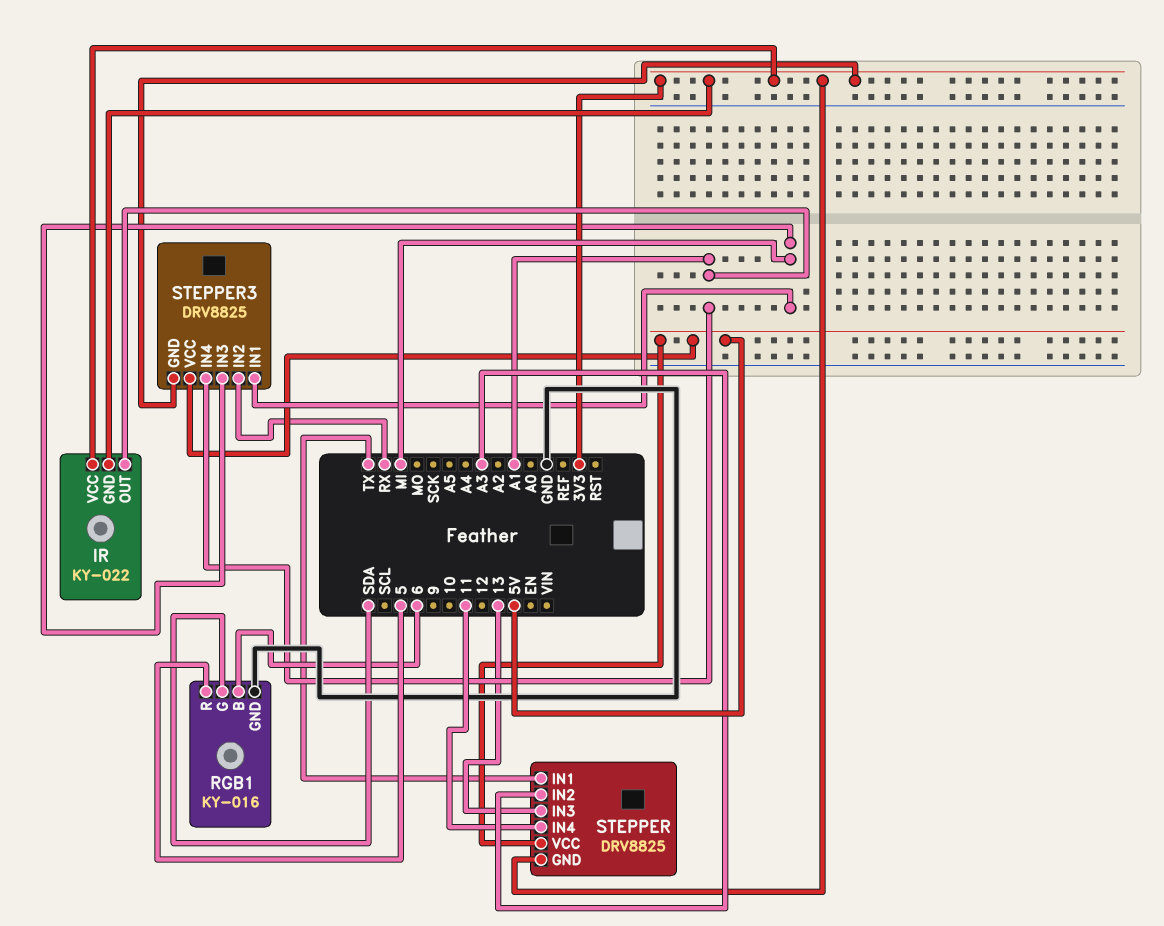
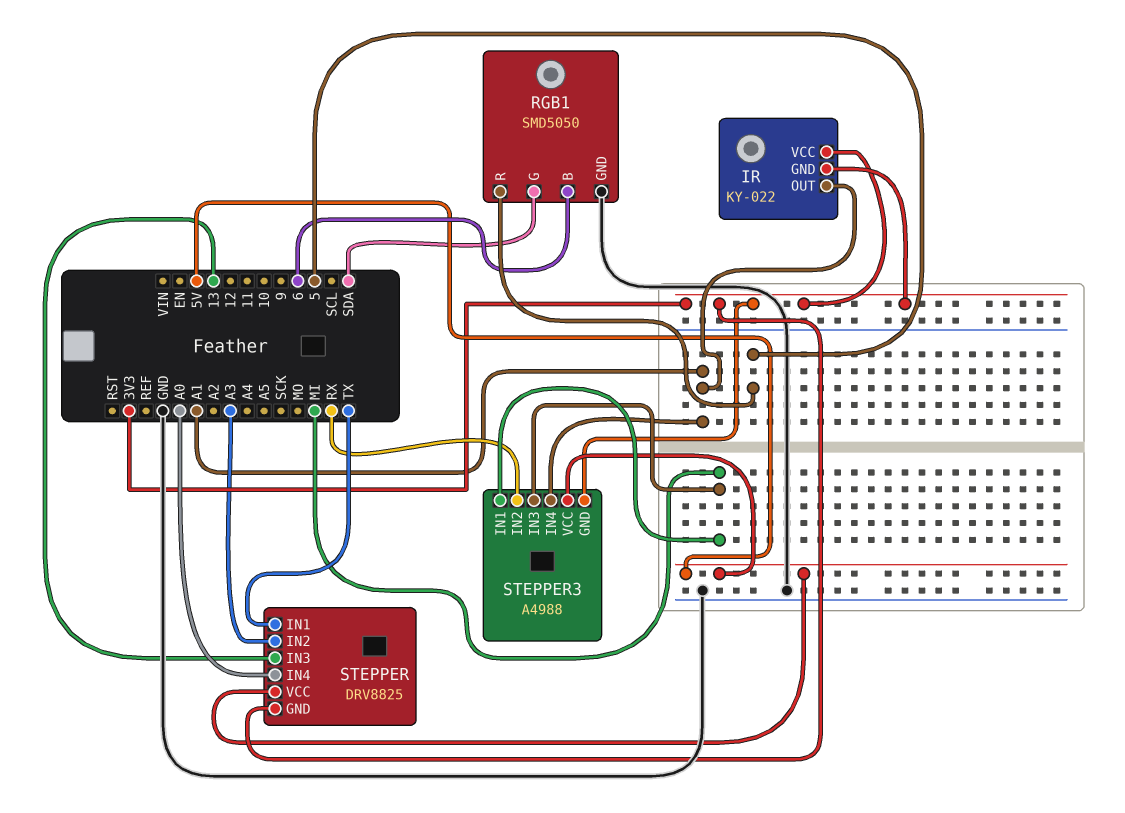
RGB1: KY-016 -> SMD5050
STEPPER pin IN4: 11 -> A0
STEPPER3: DRV8825 -> A4988

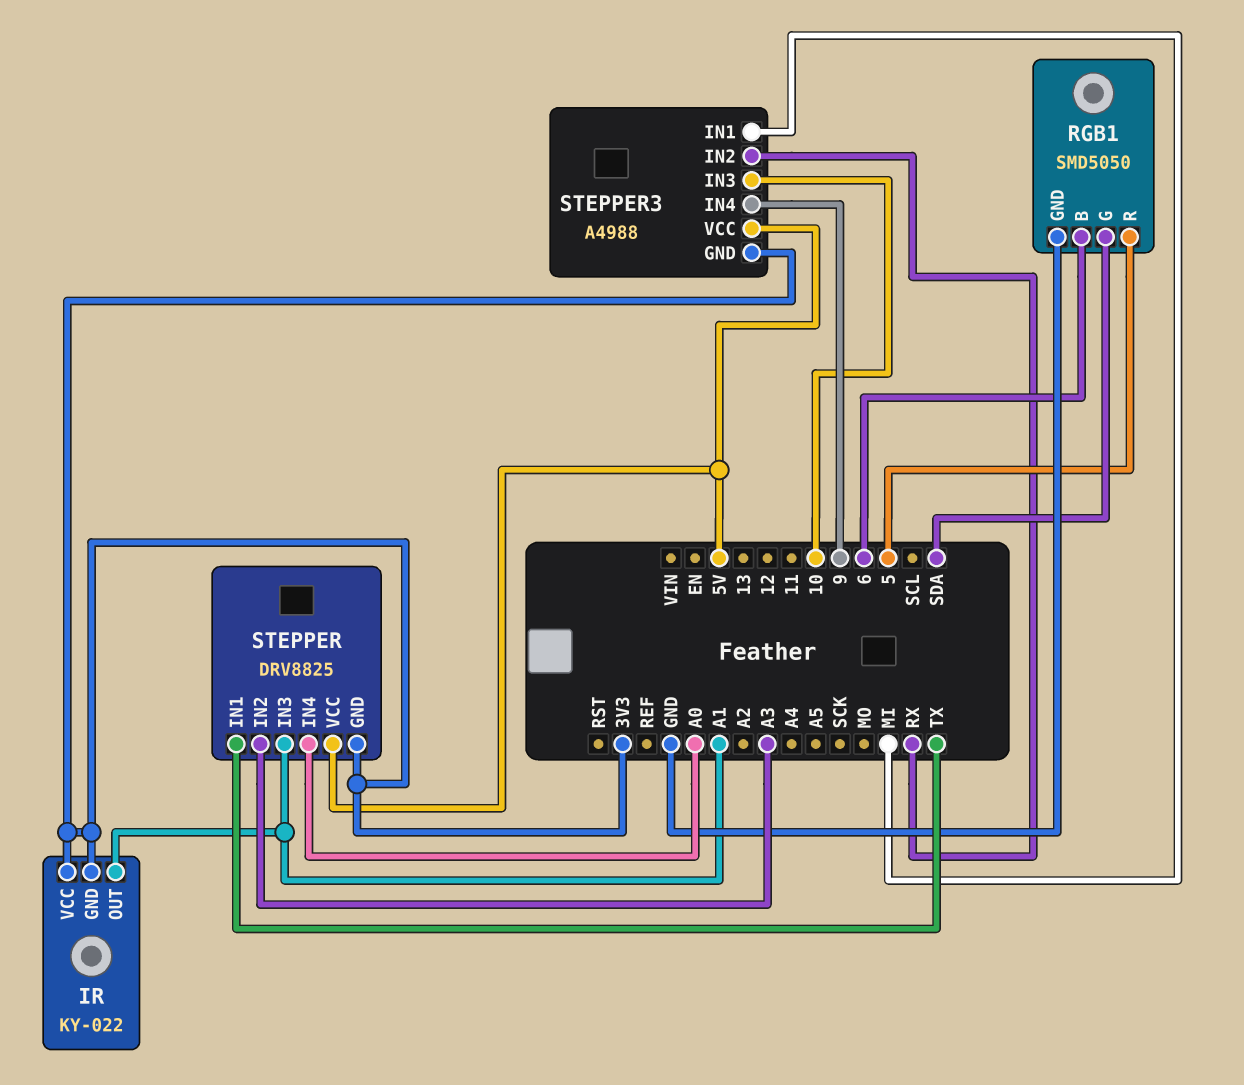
STEPPER pin IN3: 13 -> A1
STEPPER3 pin IN3: MI -> 10
STEPPER3 pin IN4: A1 -> 9

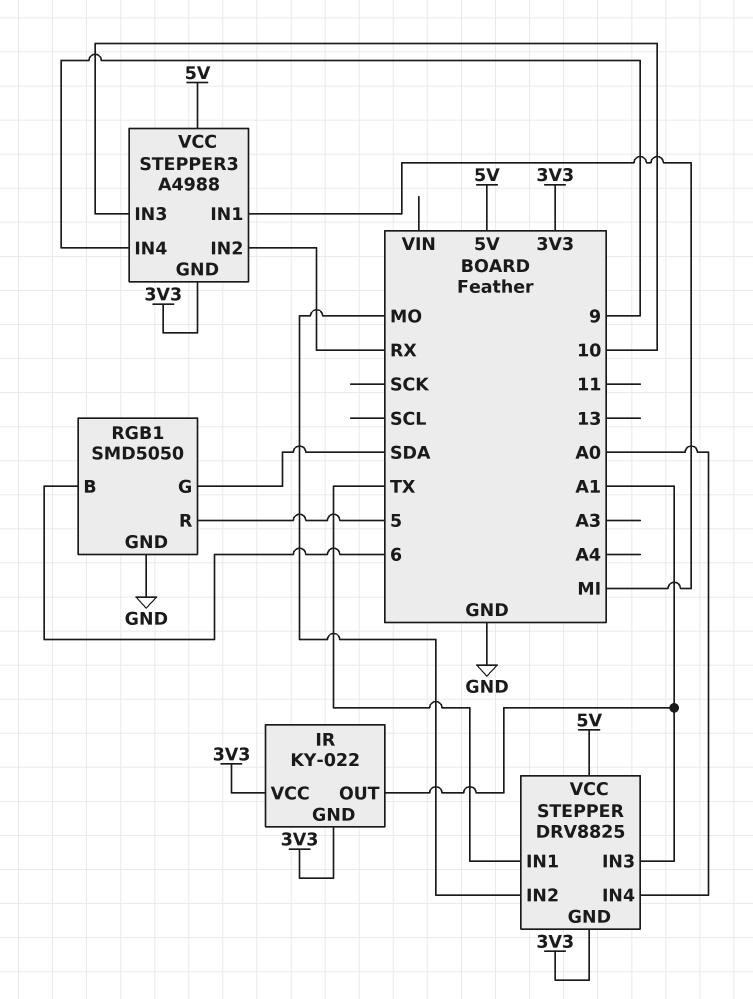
STEPPER pin IN2: A3 -> MO

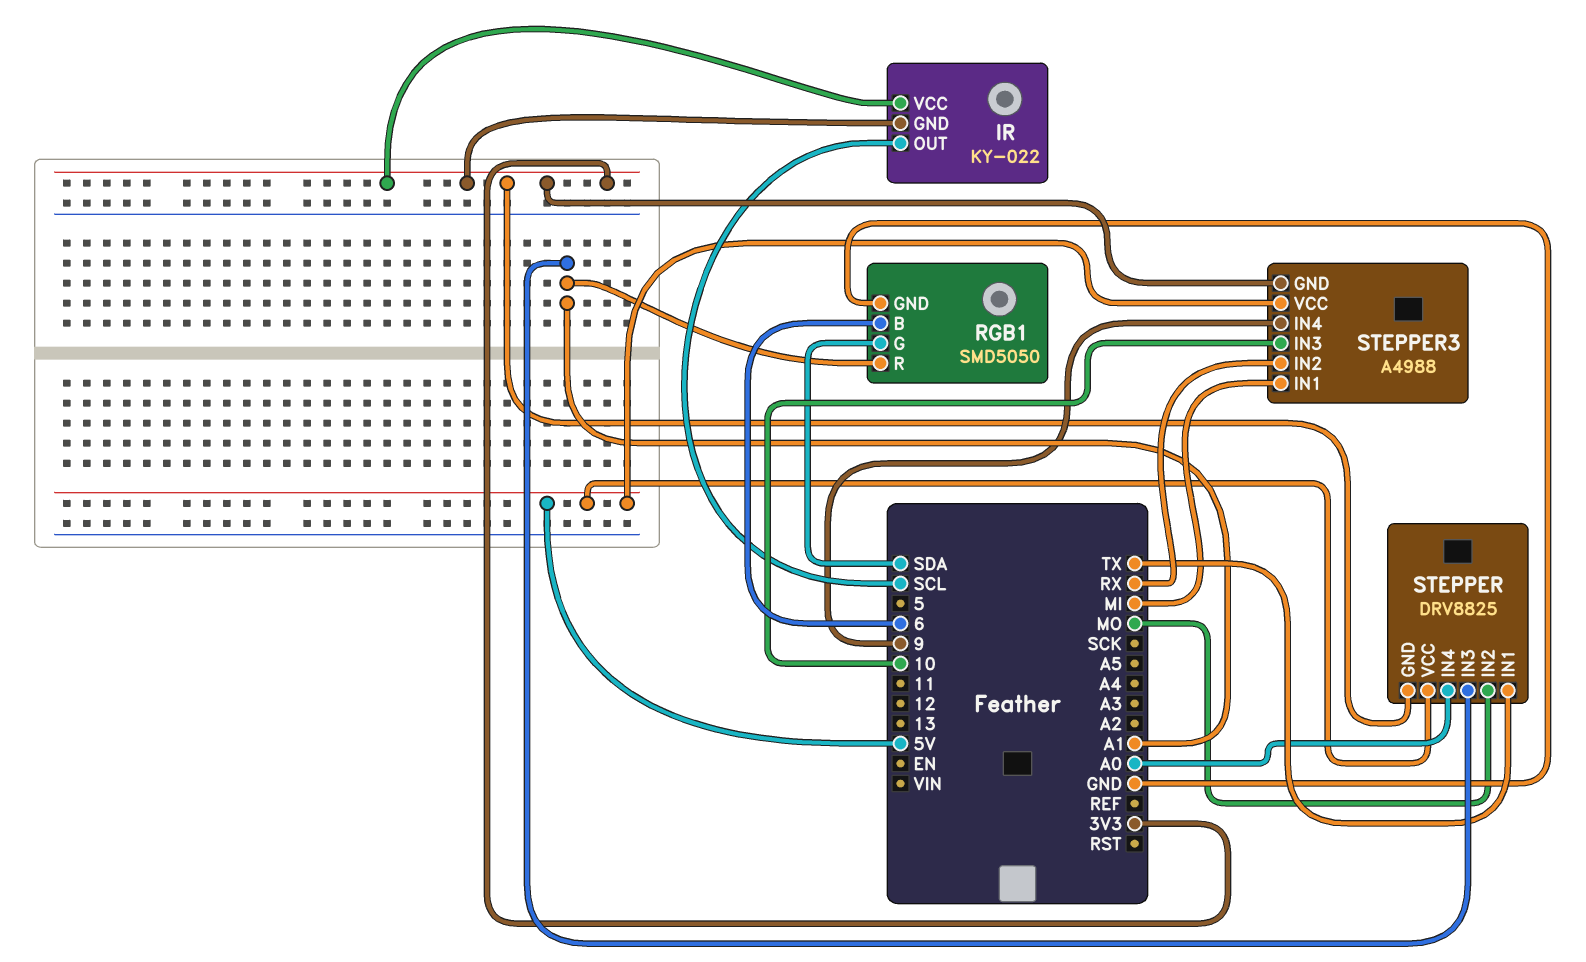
IR pin OUT: A1 -> SCL
RGB1 pin R: 5 -> A1

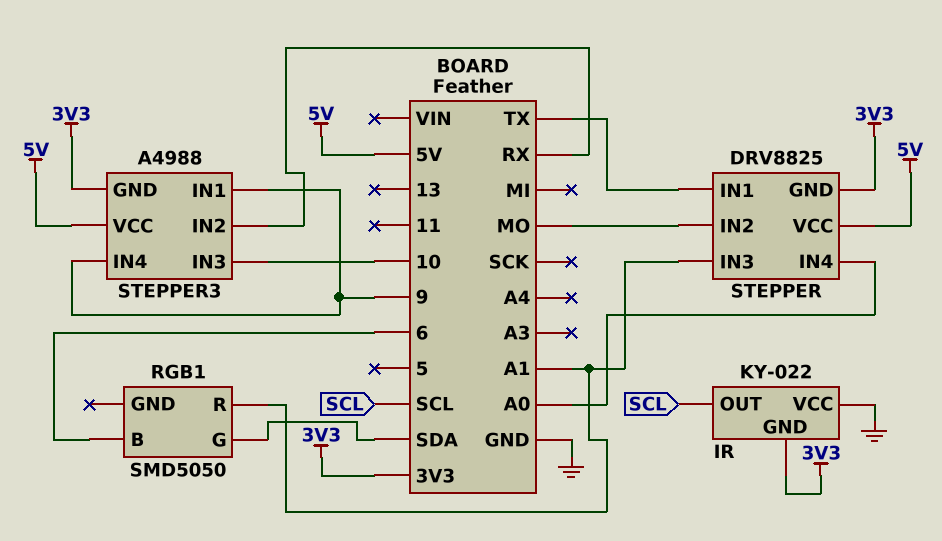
IR pin VCC: 3V3 -> GND
RGB1 pin GND: GND -> none
STEPPER3 pin IN1: MI -> 9

